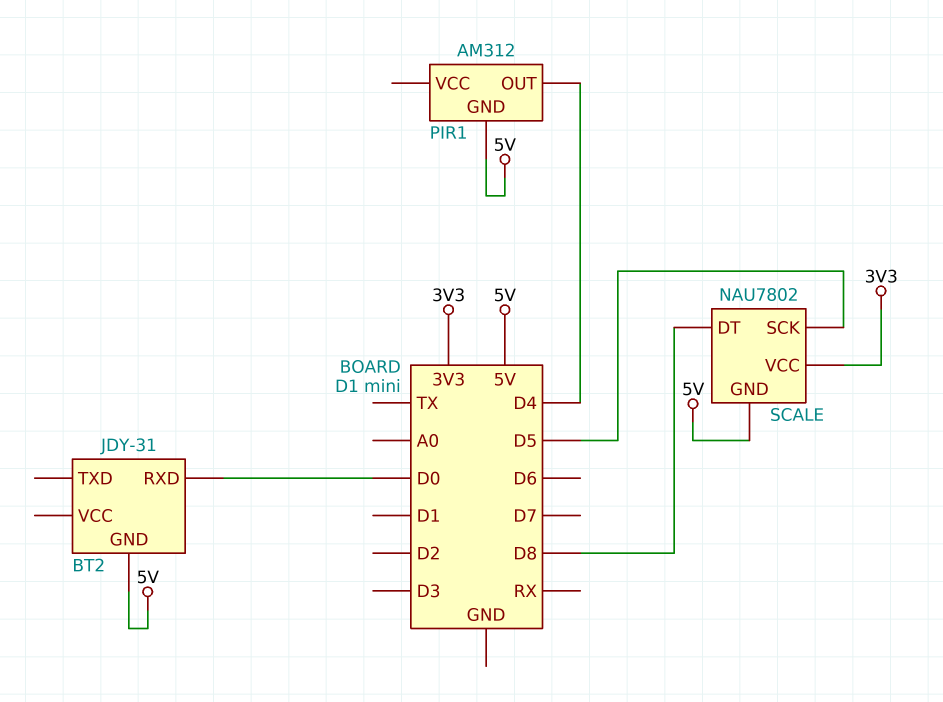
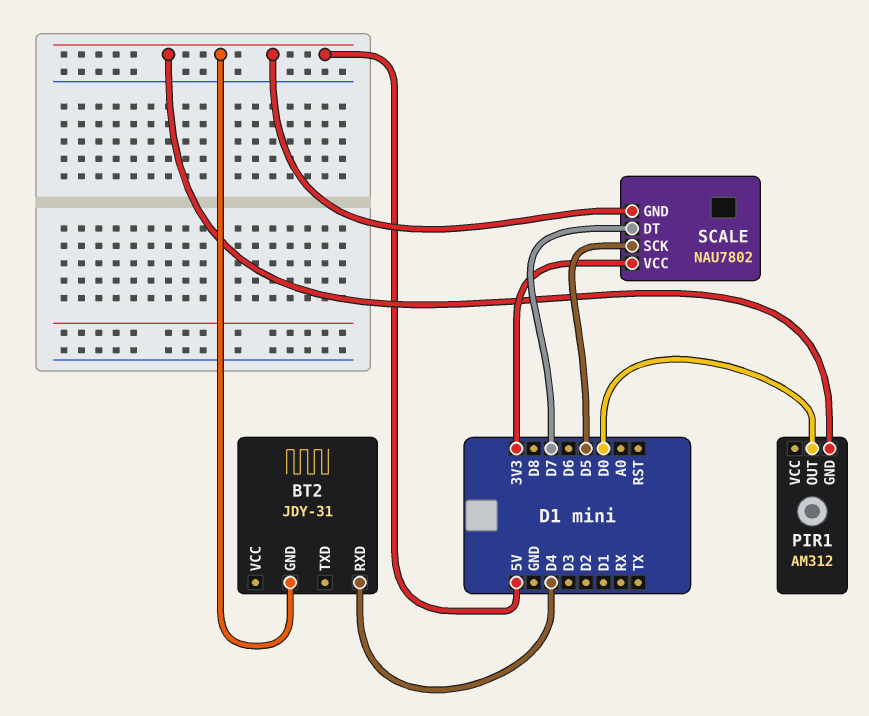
BT2 pin RXD: D0 -> D4
PIR1 pin OUT: D4 -> D0
SCALE pin DT: D8 -> D7

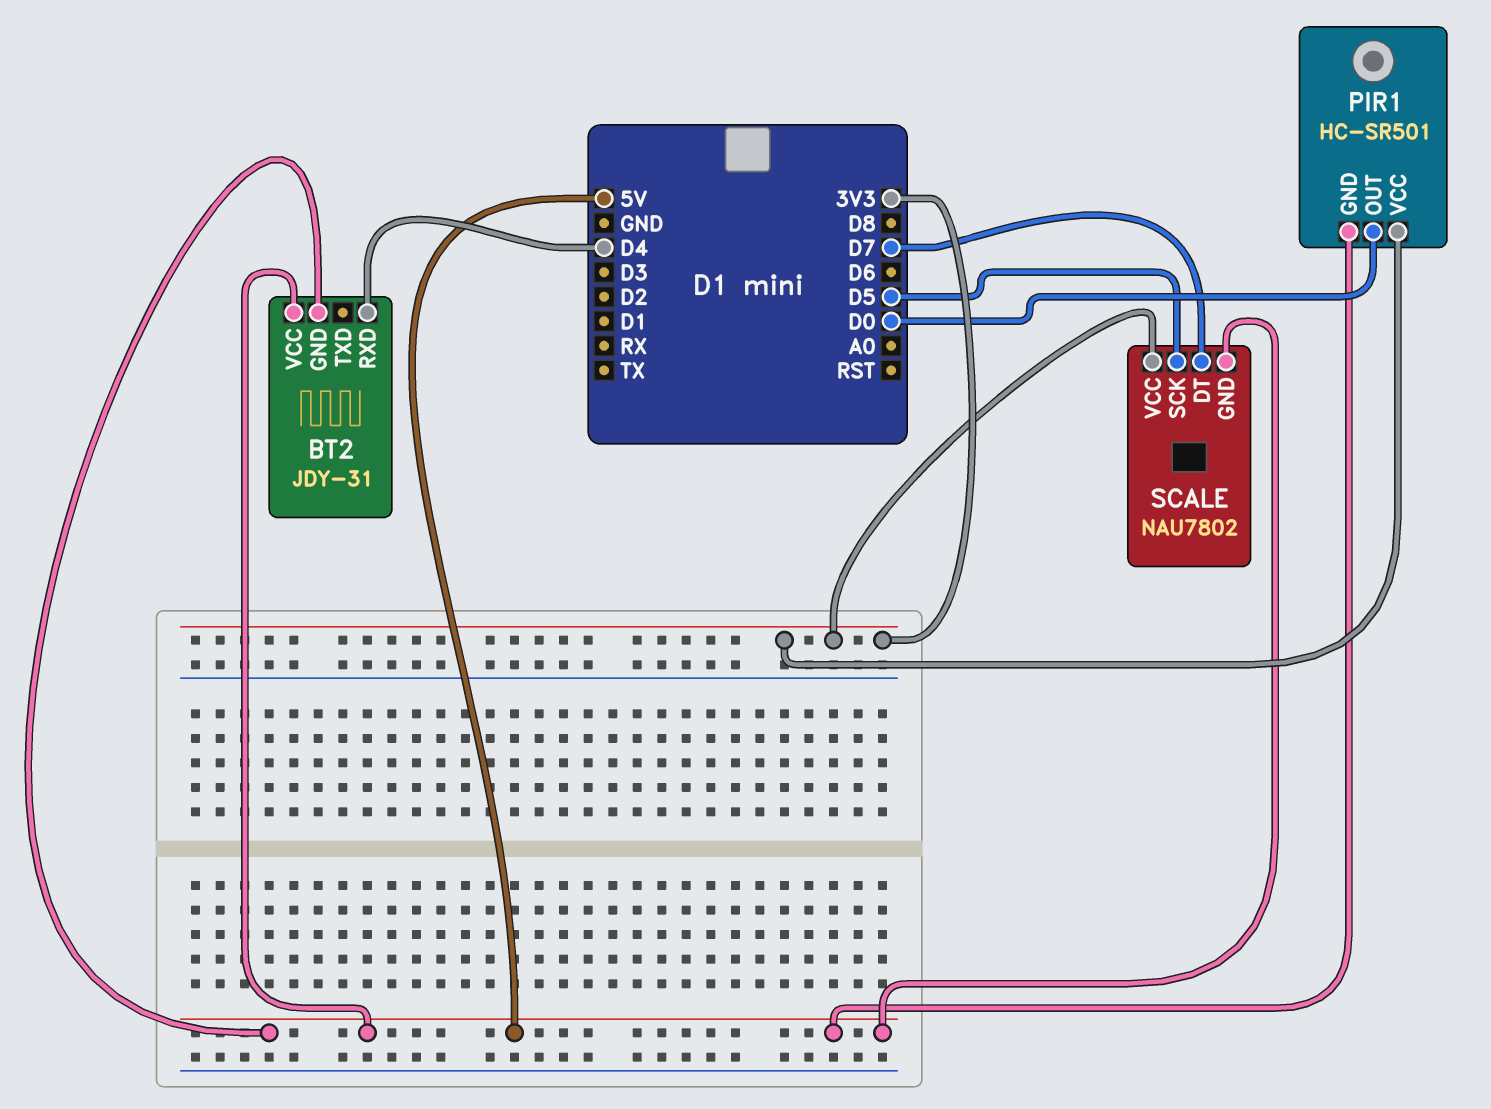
BT2 pin VCC: none -> 5V
PIR1: AM312 -> HC-SR501
PIR1 pin VCC: none -> 3V3

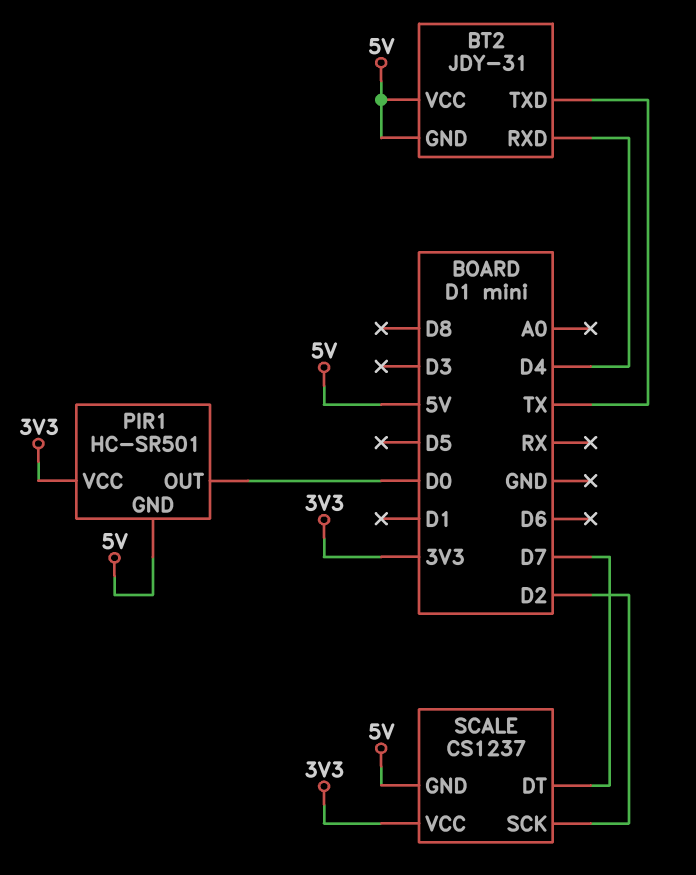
BT2 pin TXD: none -> TX
SCALE: NAU7802 -> CS1237
SCALE pin SCK: D5 -> D2

